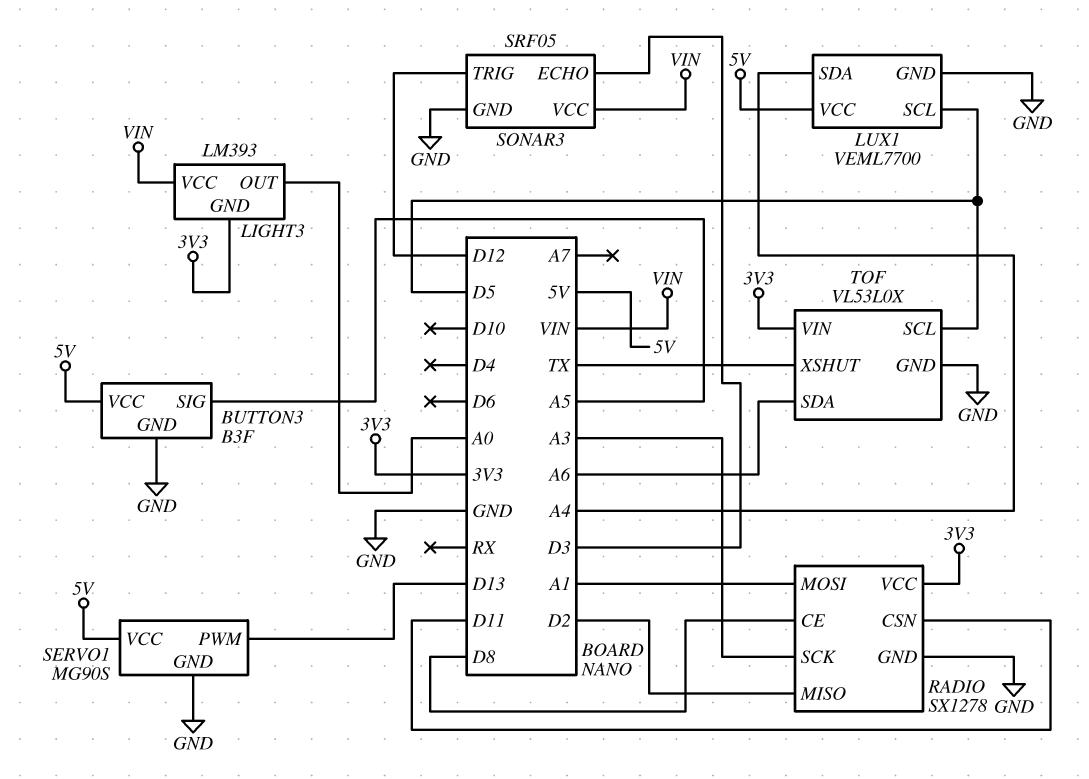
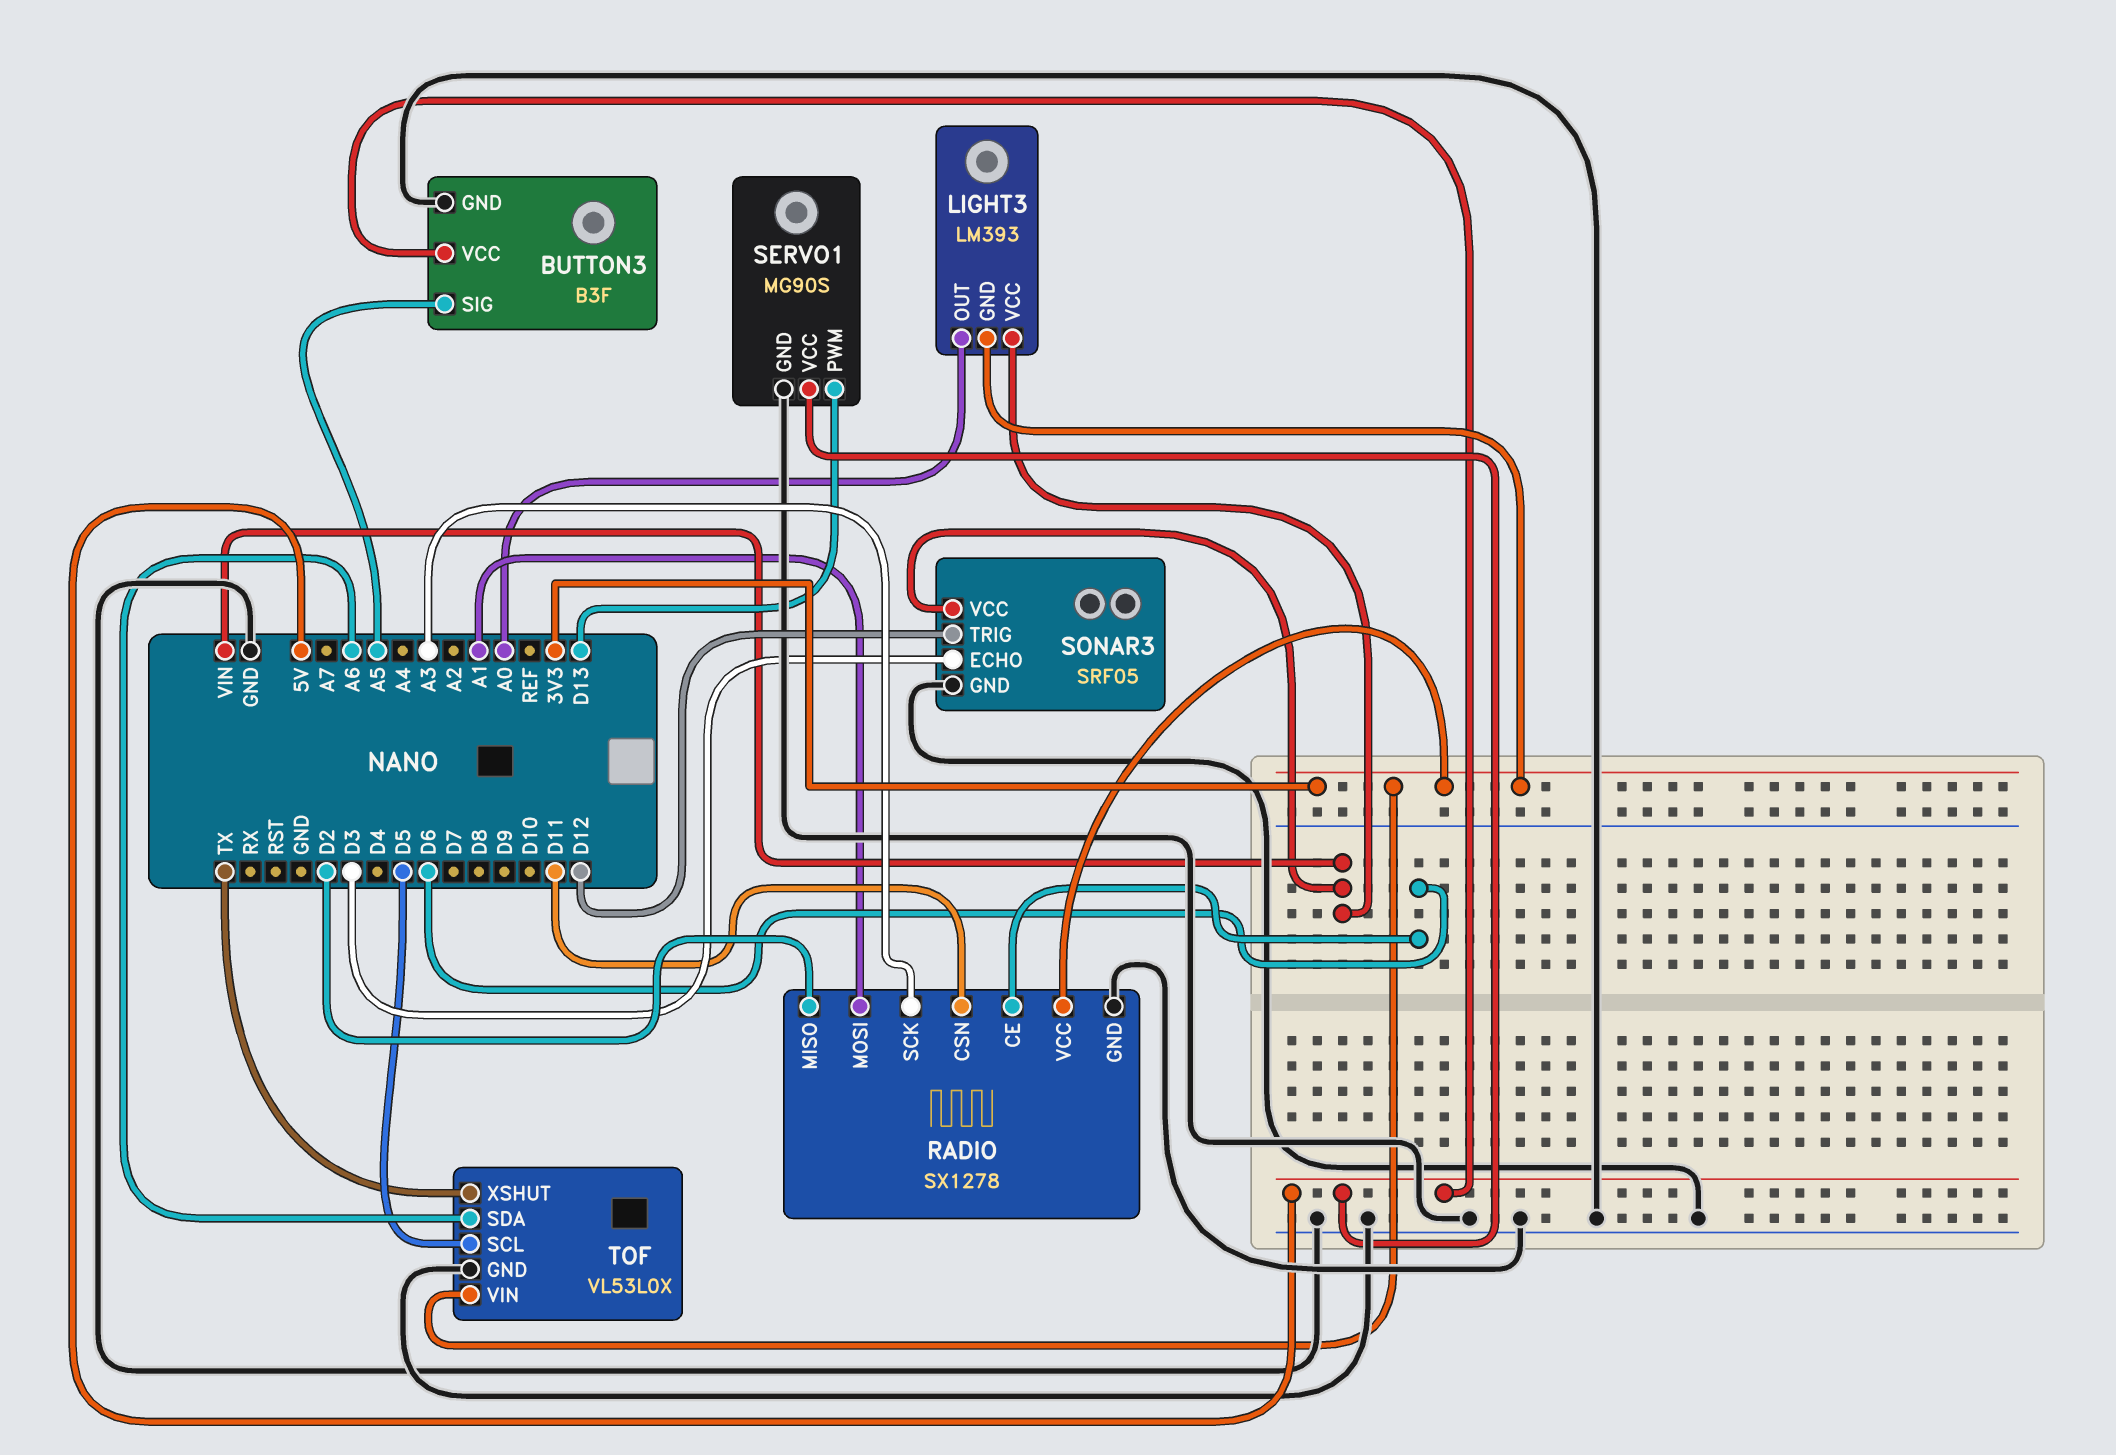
LUX1: VEML7700 -> none
LUX1 pin GND: GND -> none
LUX1 pin SCL: D5 -> none
LUX1 pin SDA: A4 -> none
LUX1 pin VCC: 5V -> none
RADIO pin CE: D8 -> D6

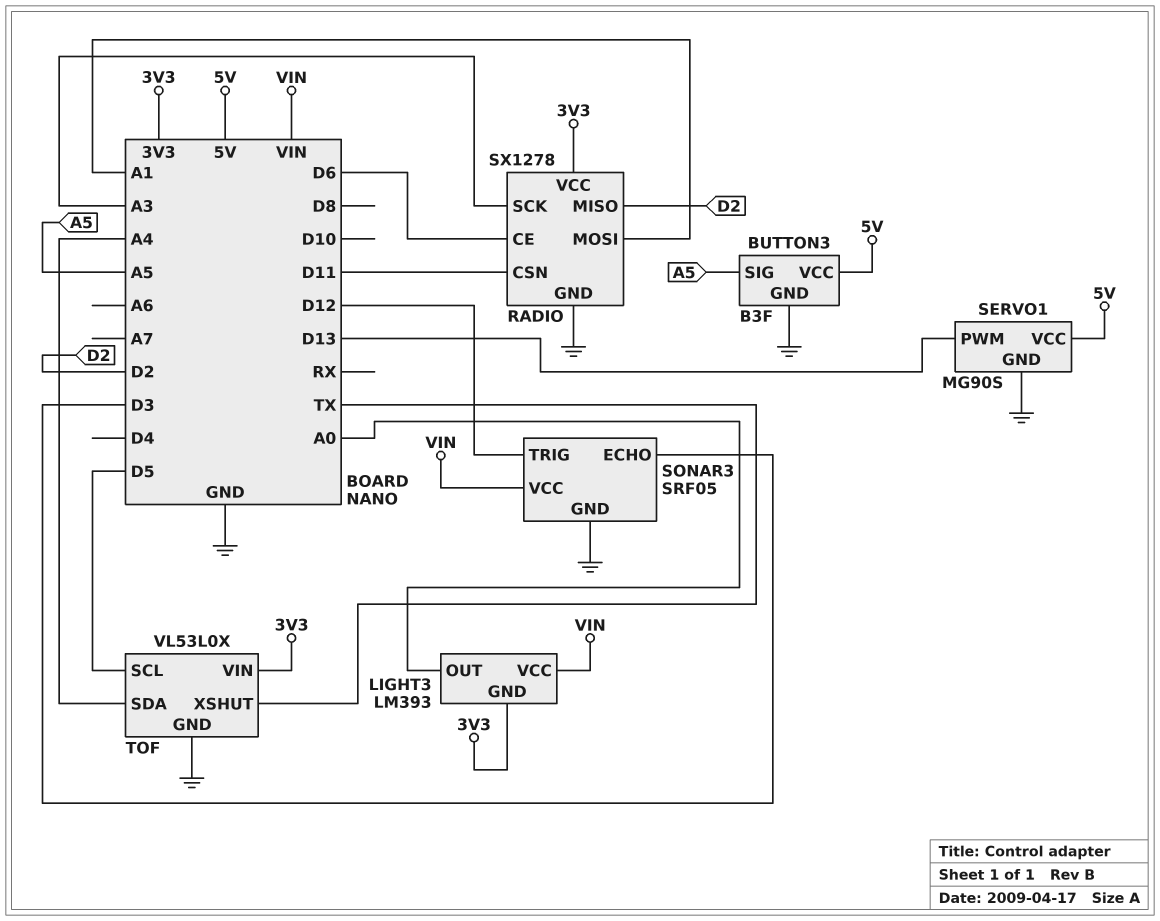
TOF pin SDA: A6 -> A4

